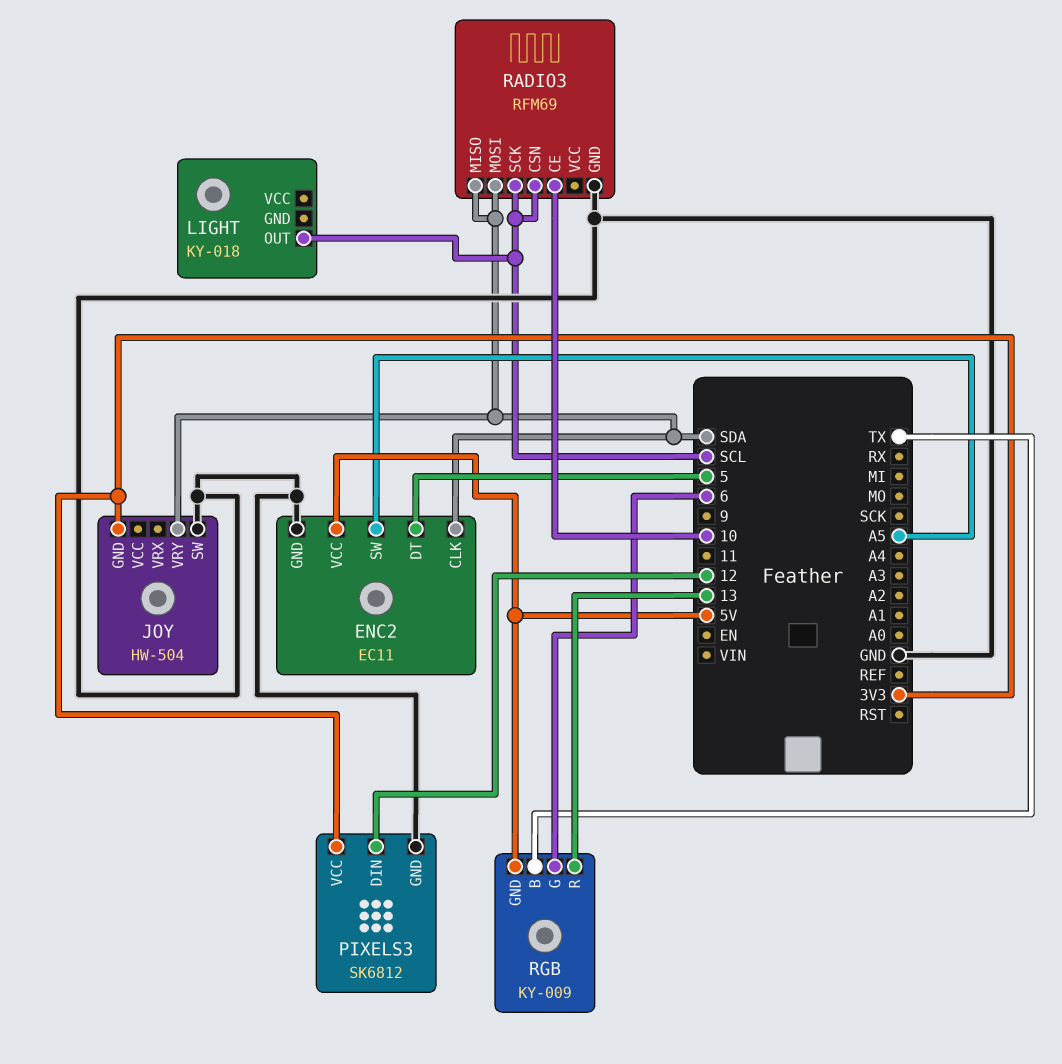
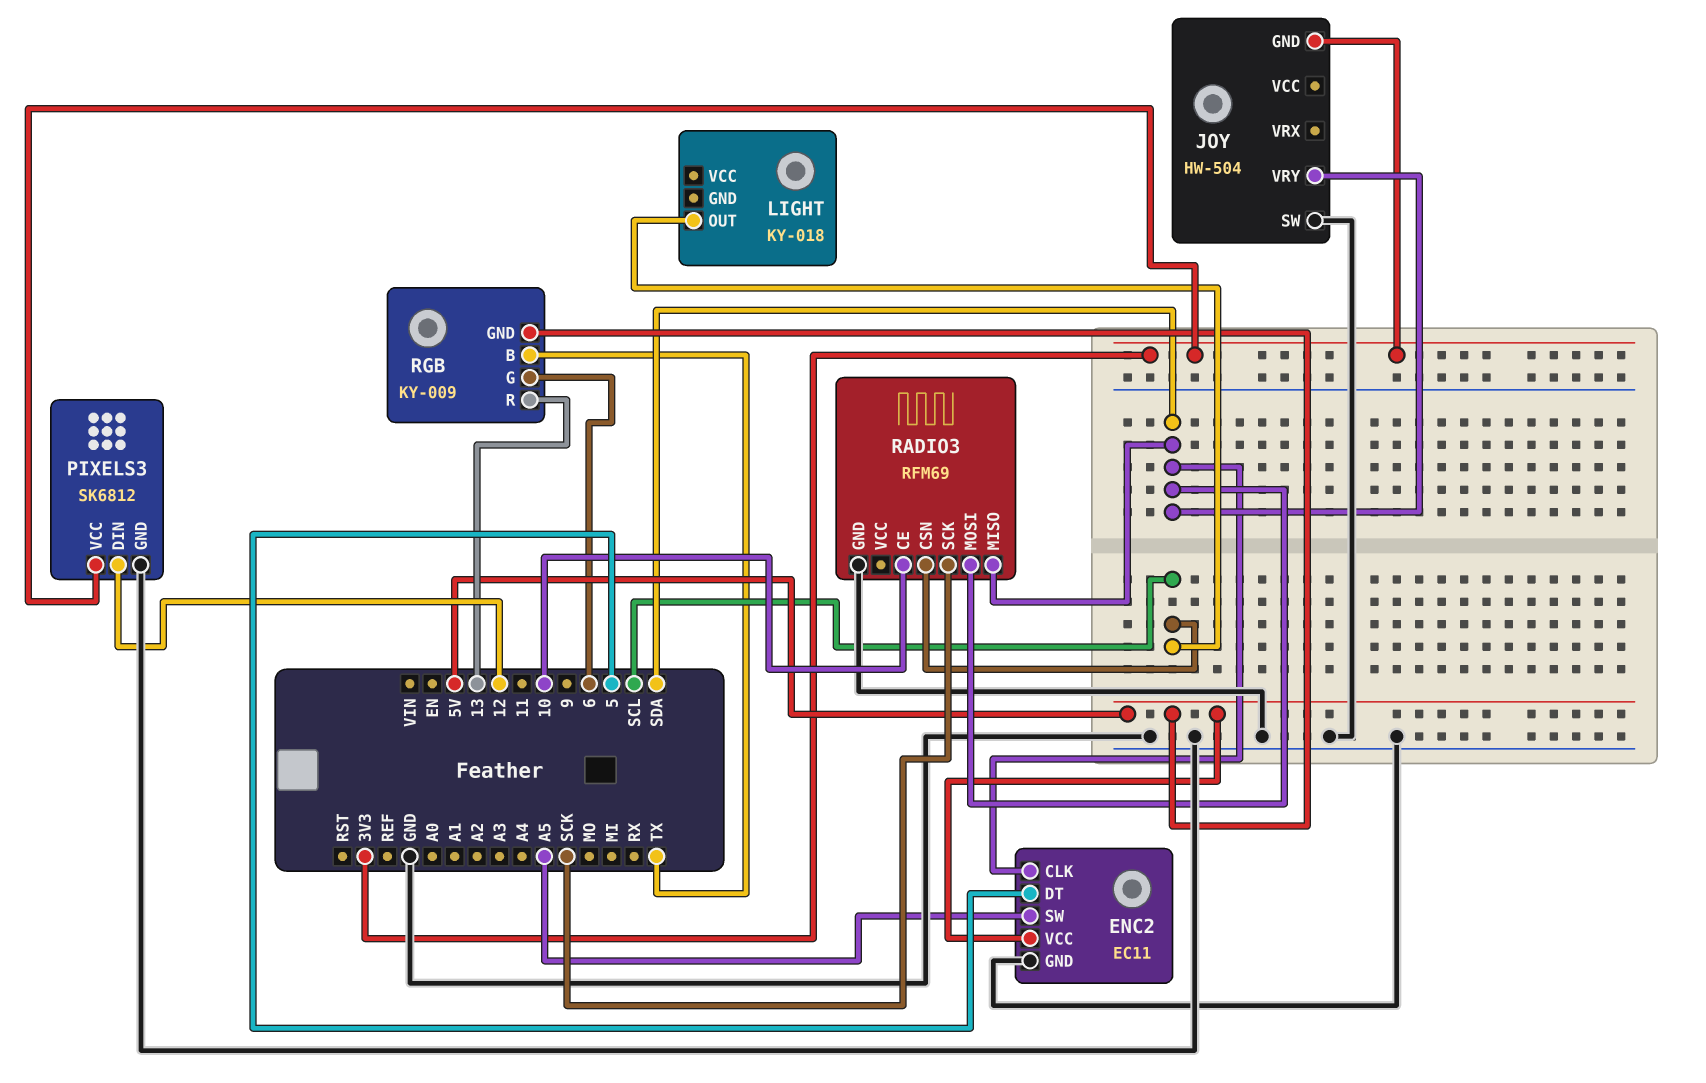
RADIO3 pin SCK: SCL -> SCK

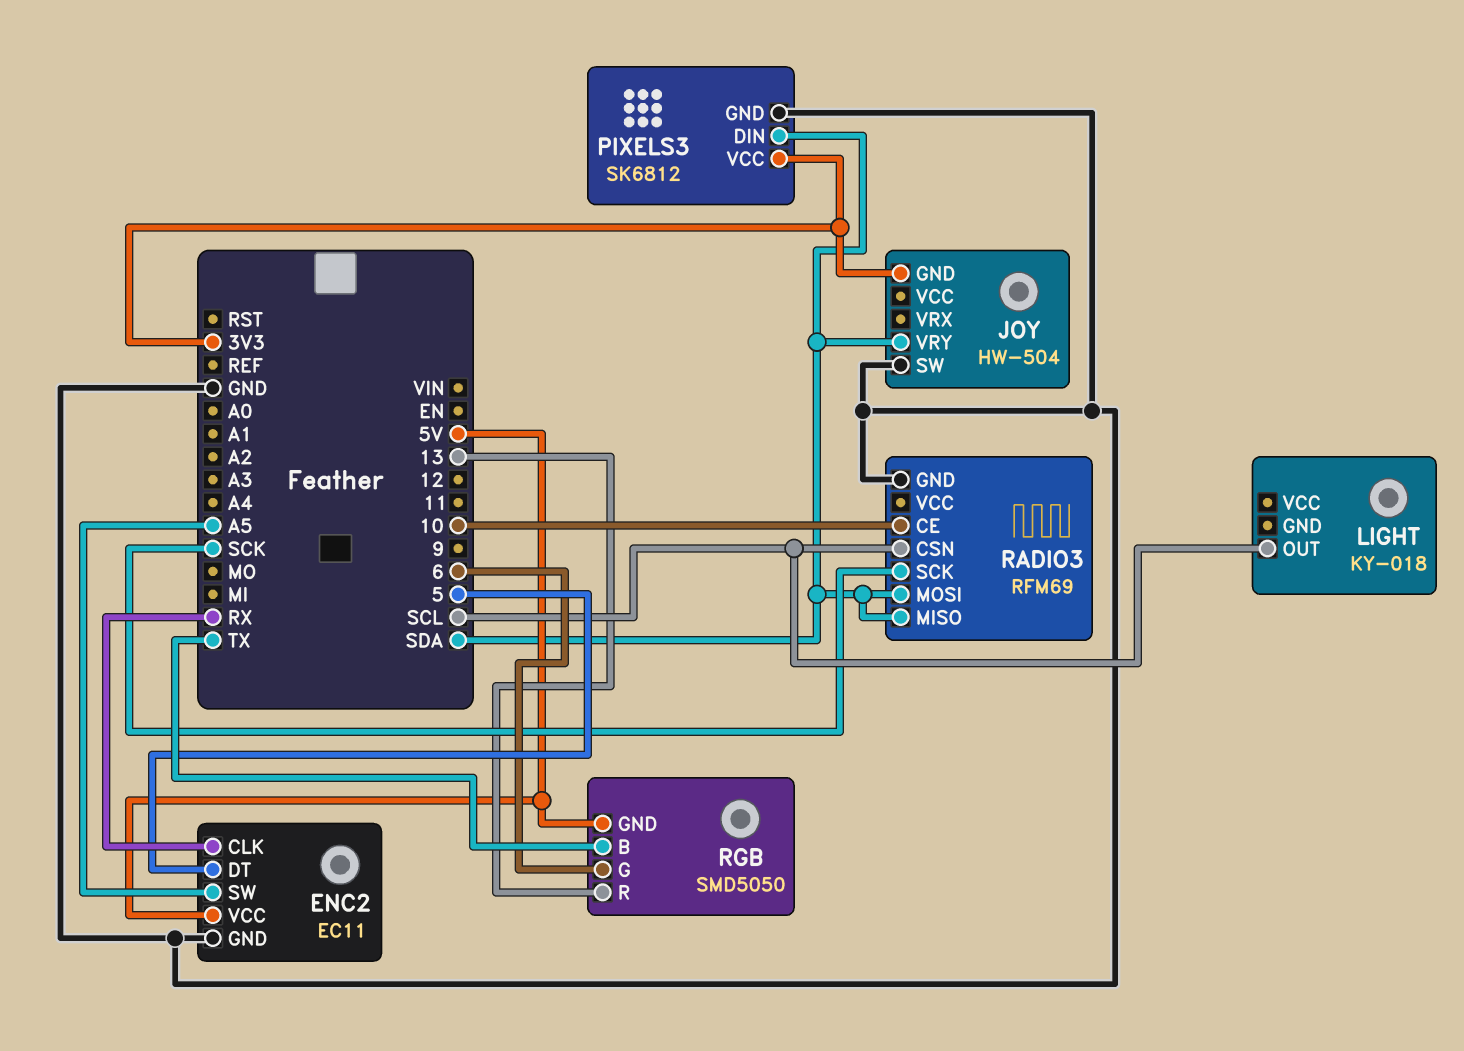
ENC2 pin CLK: SDA -> RX
PIXELS3 pin DIN: 12 -> SDA
RGB: KY-009 -> SMD5050

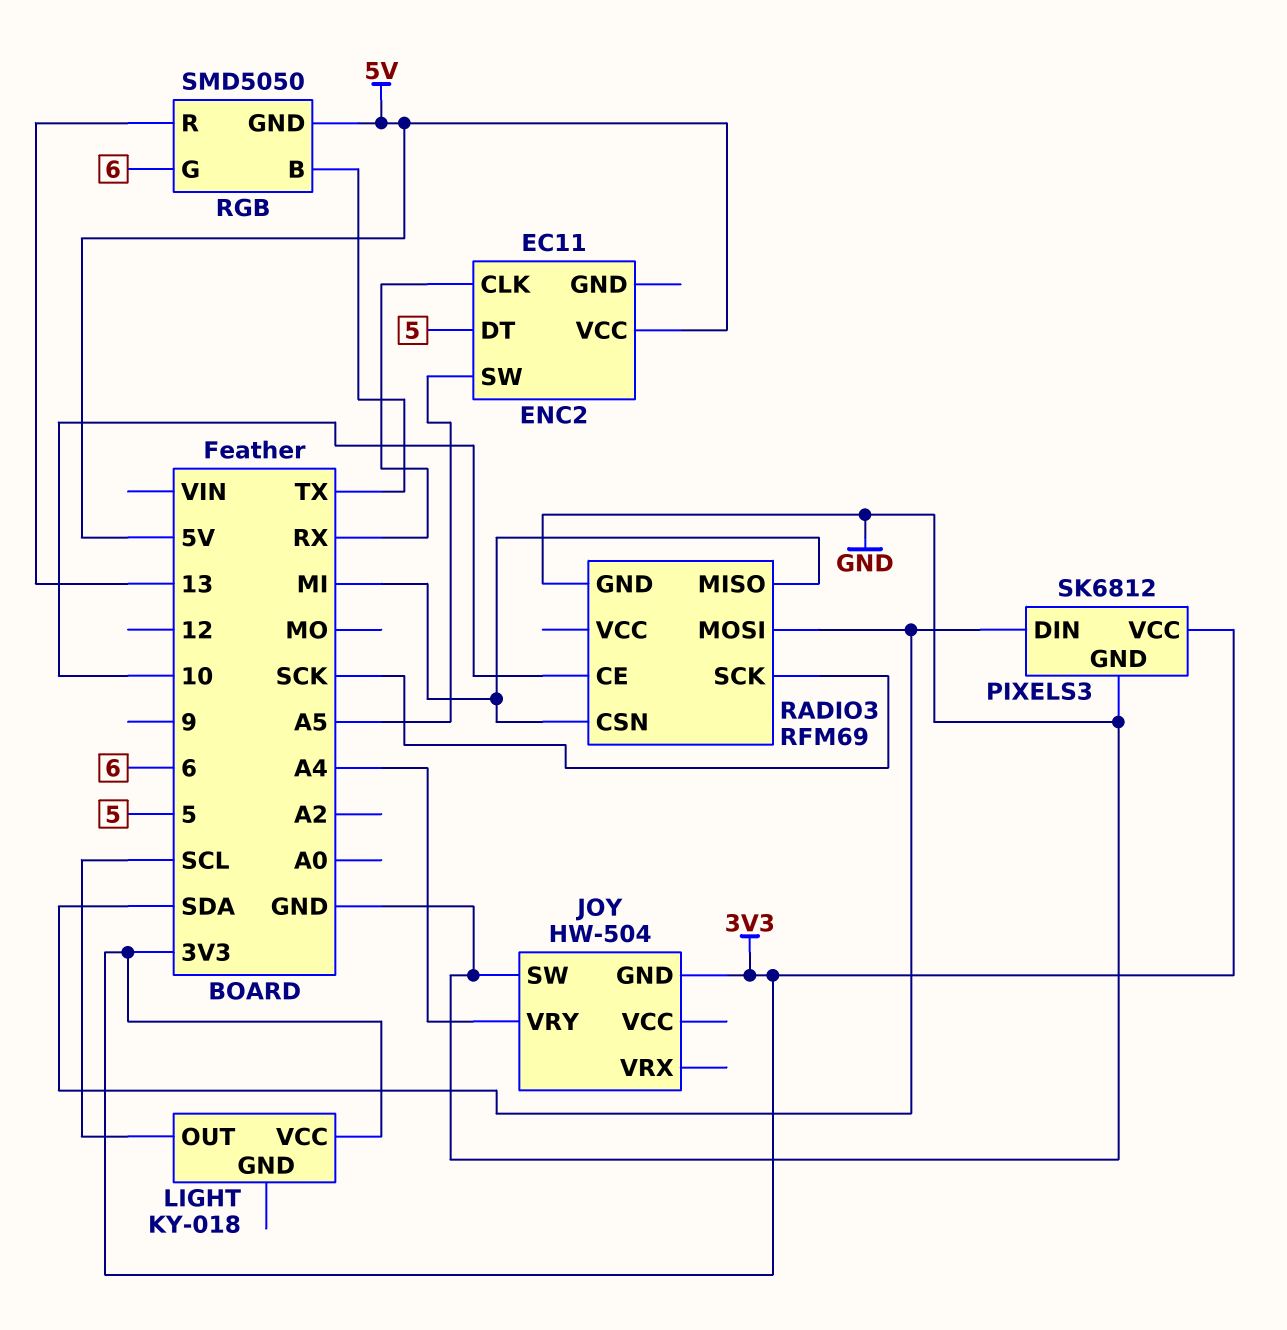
ENC2 pin GND: GND -> none
JOY pin VRY: SDA -> A4
LIGHT pin VCC: none -> 3V3
RADIO3 pin CSN: SCL -> MI
RADIO3 pin MISO: SDA -> MI

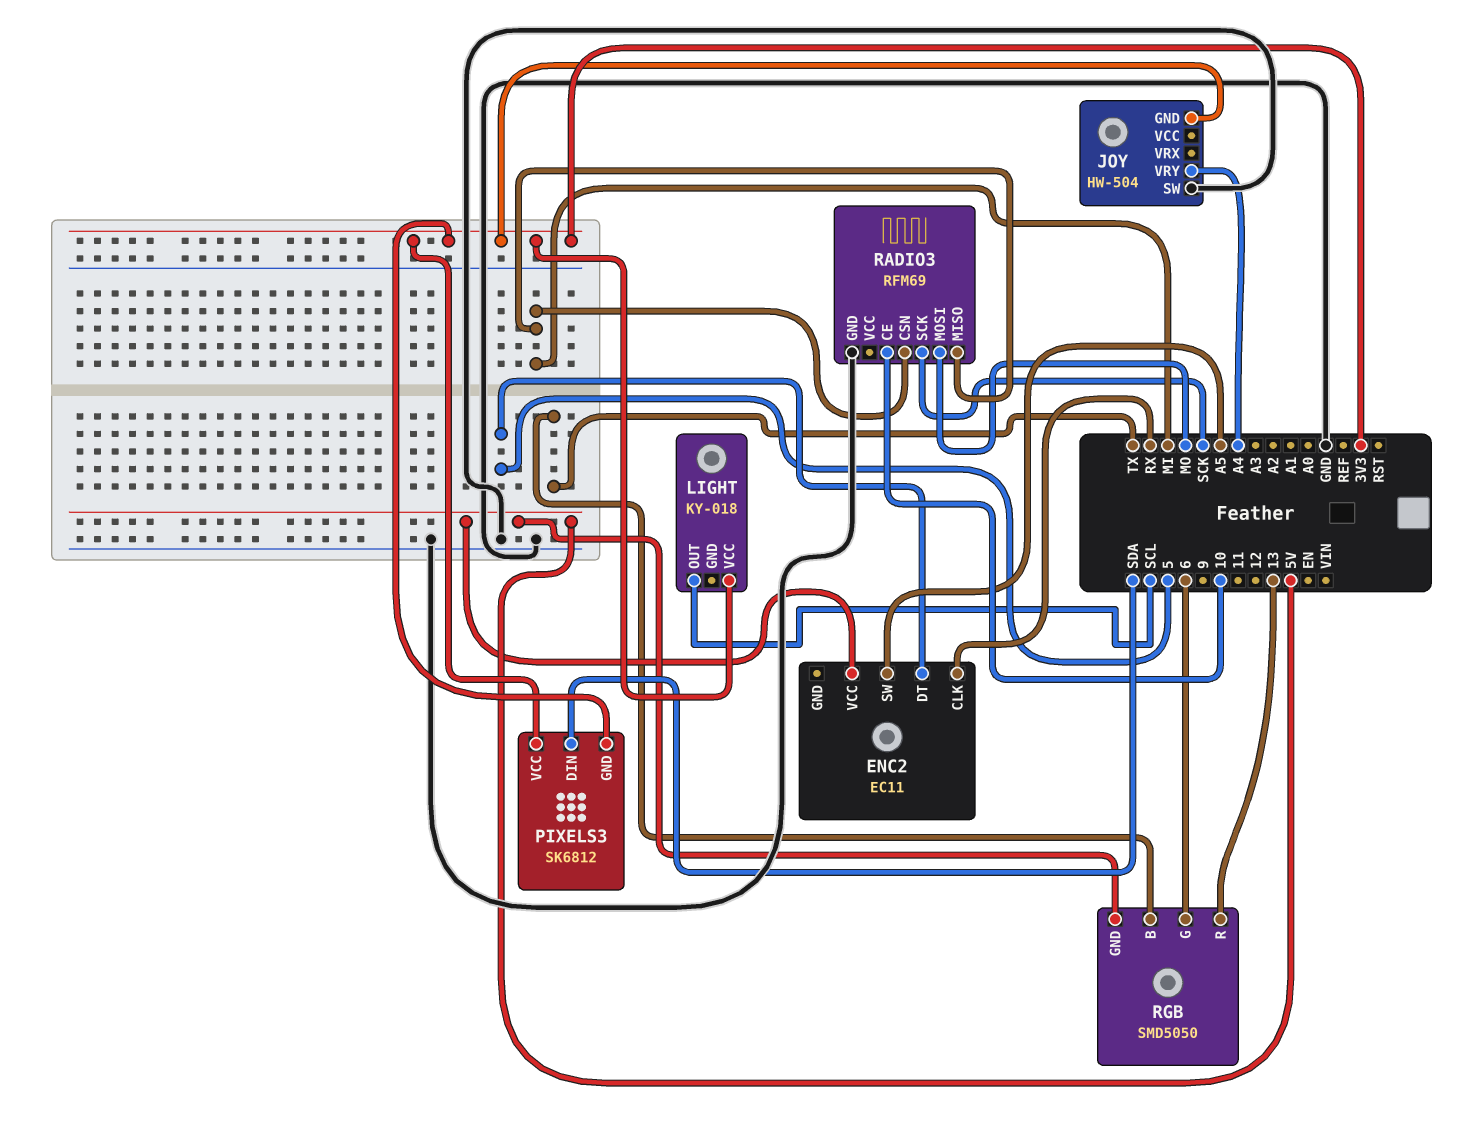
PIXELS3 pin GND: GND -> 3V3
RADIO3 pin MOSI: SDA -> MO

